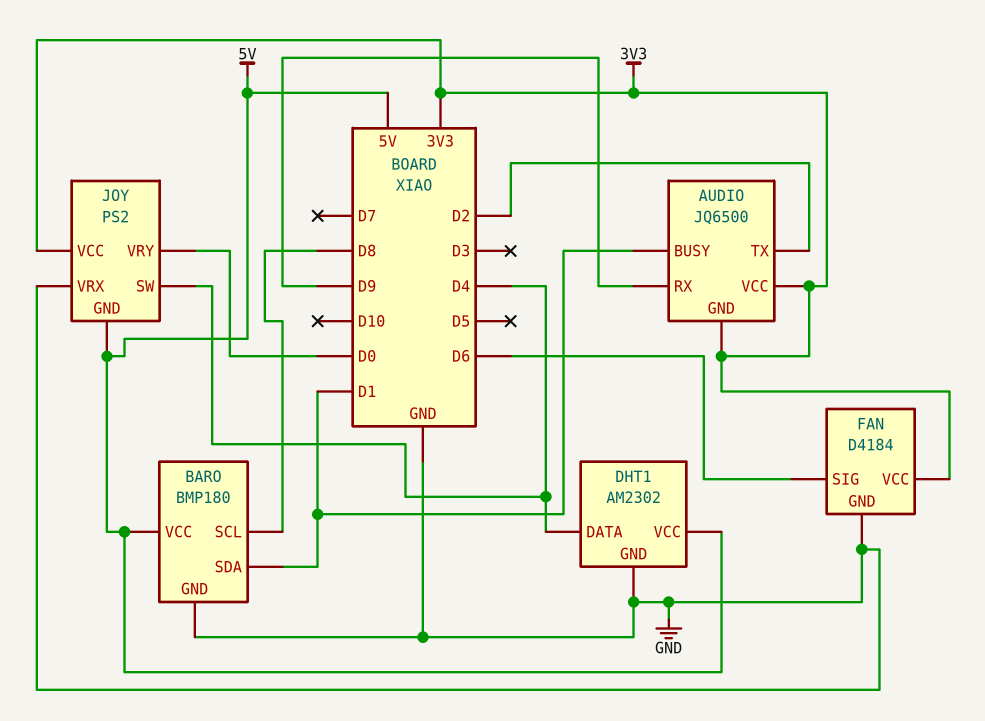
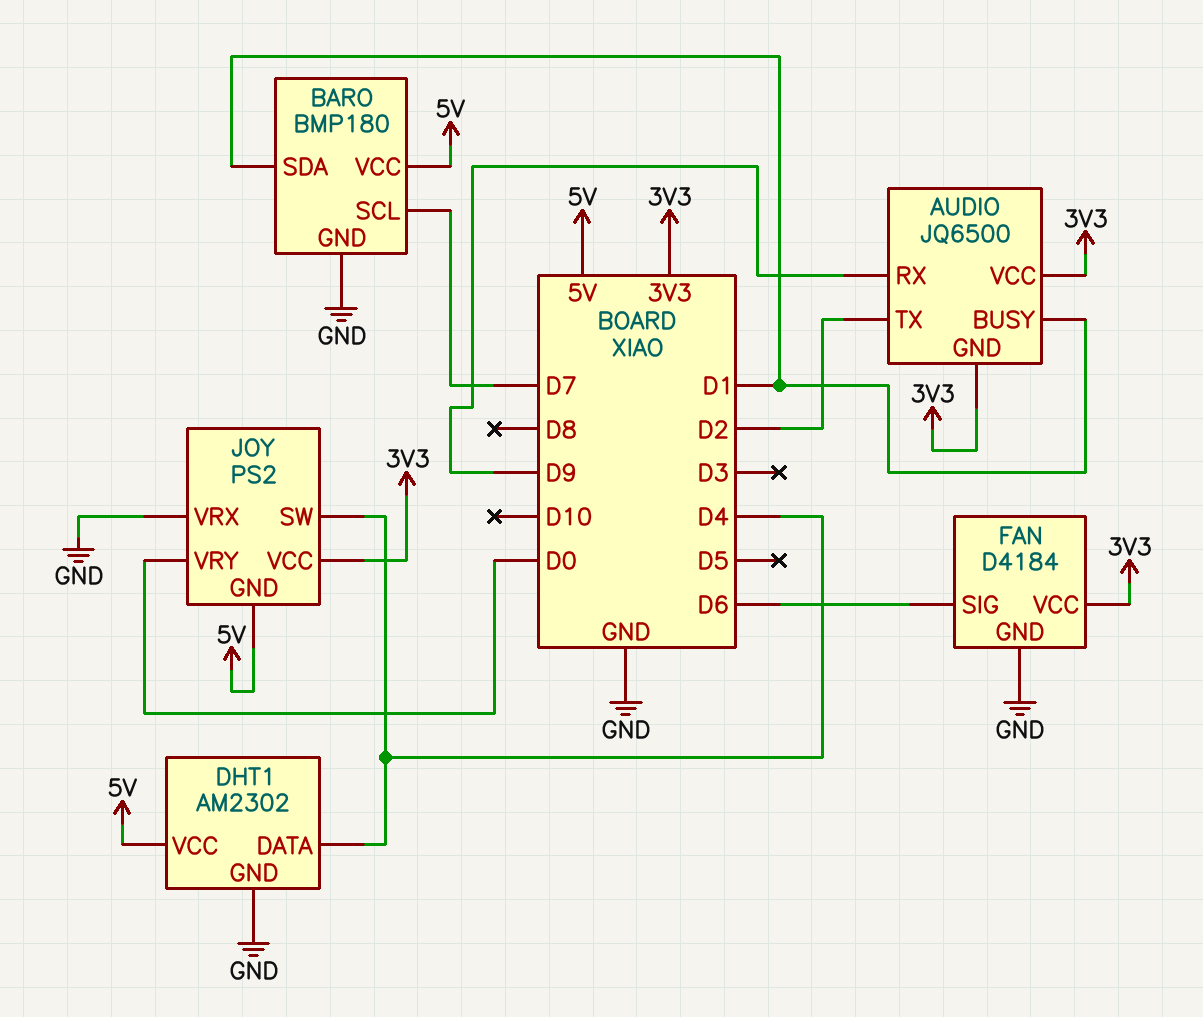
BARO pin SCL: D8 -> D7

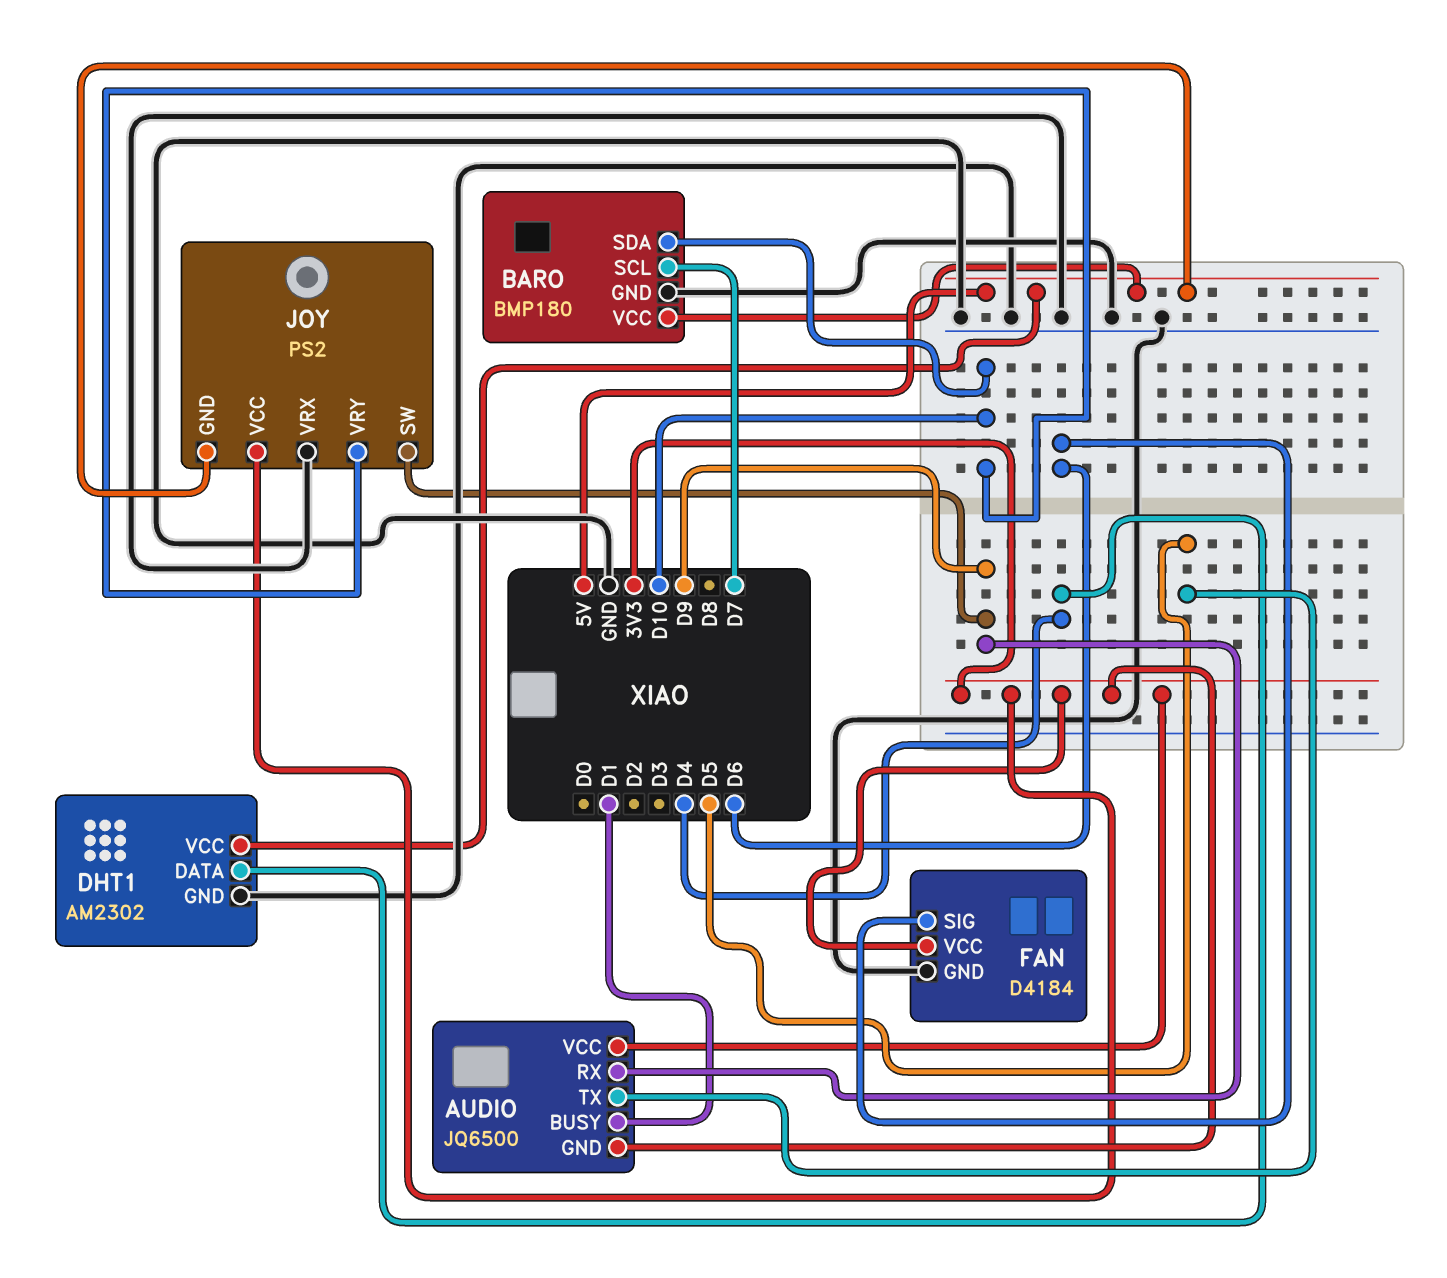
AUDIO pin TX: D2 -> D5
BARO pin SDA: D1 -> D10
JOY pin SW: D4 -> D9
JOY pin VRY: D0 -> D10

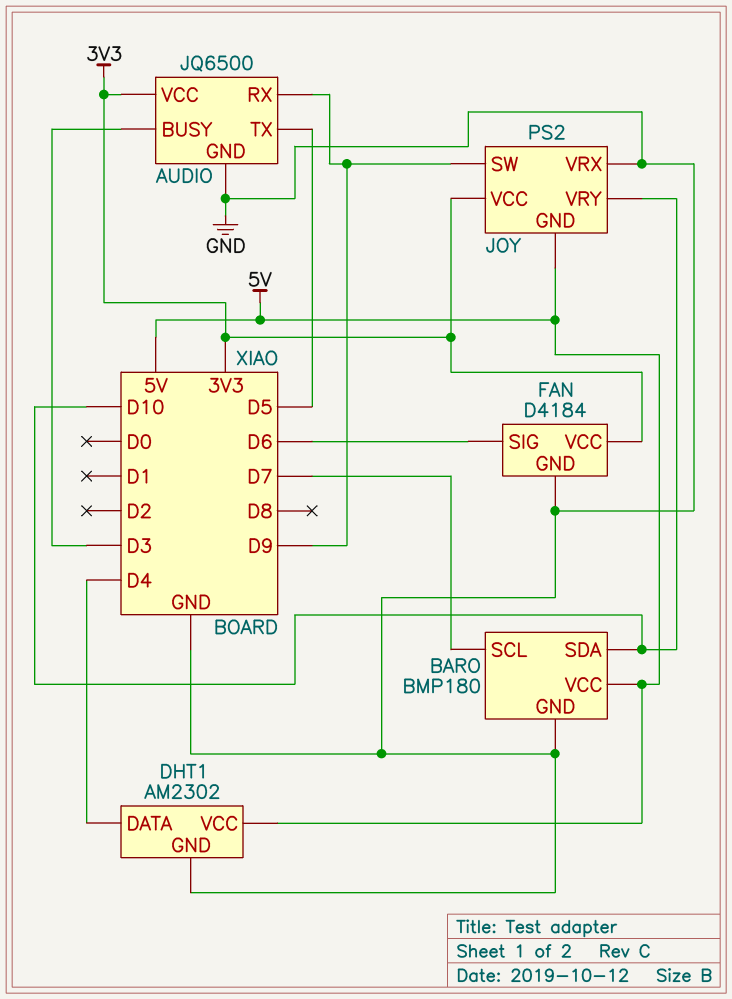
AUDIO pin BUSY: D1 -> D3
AUDIO pin GND: 3V3 -> GND

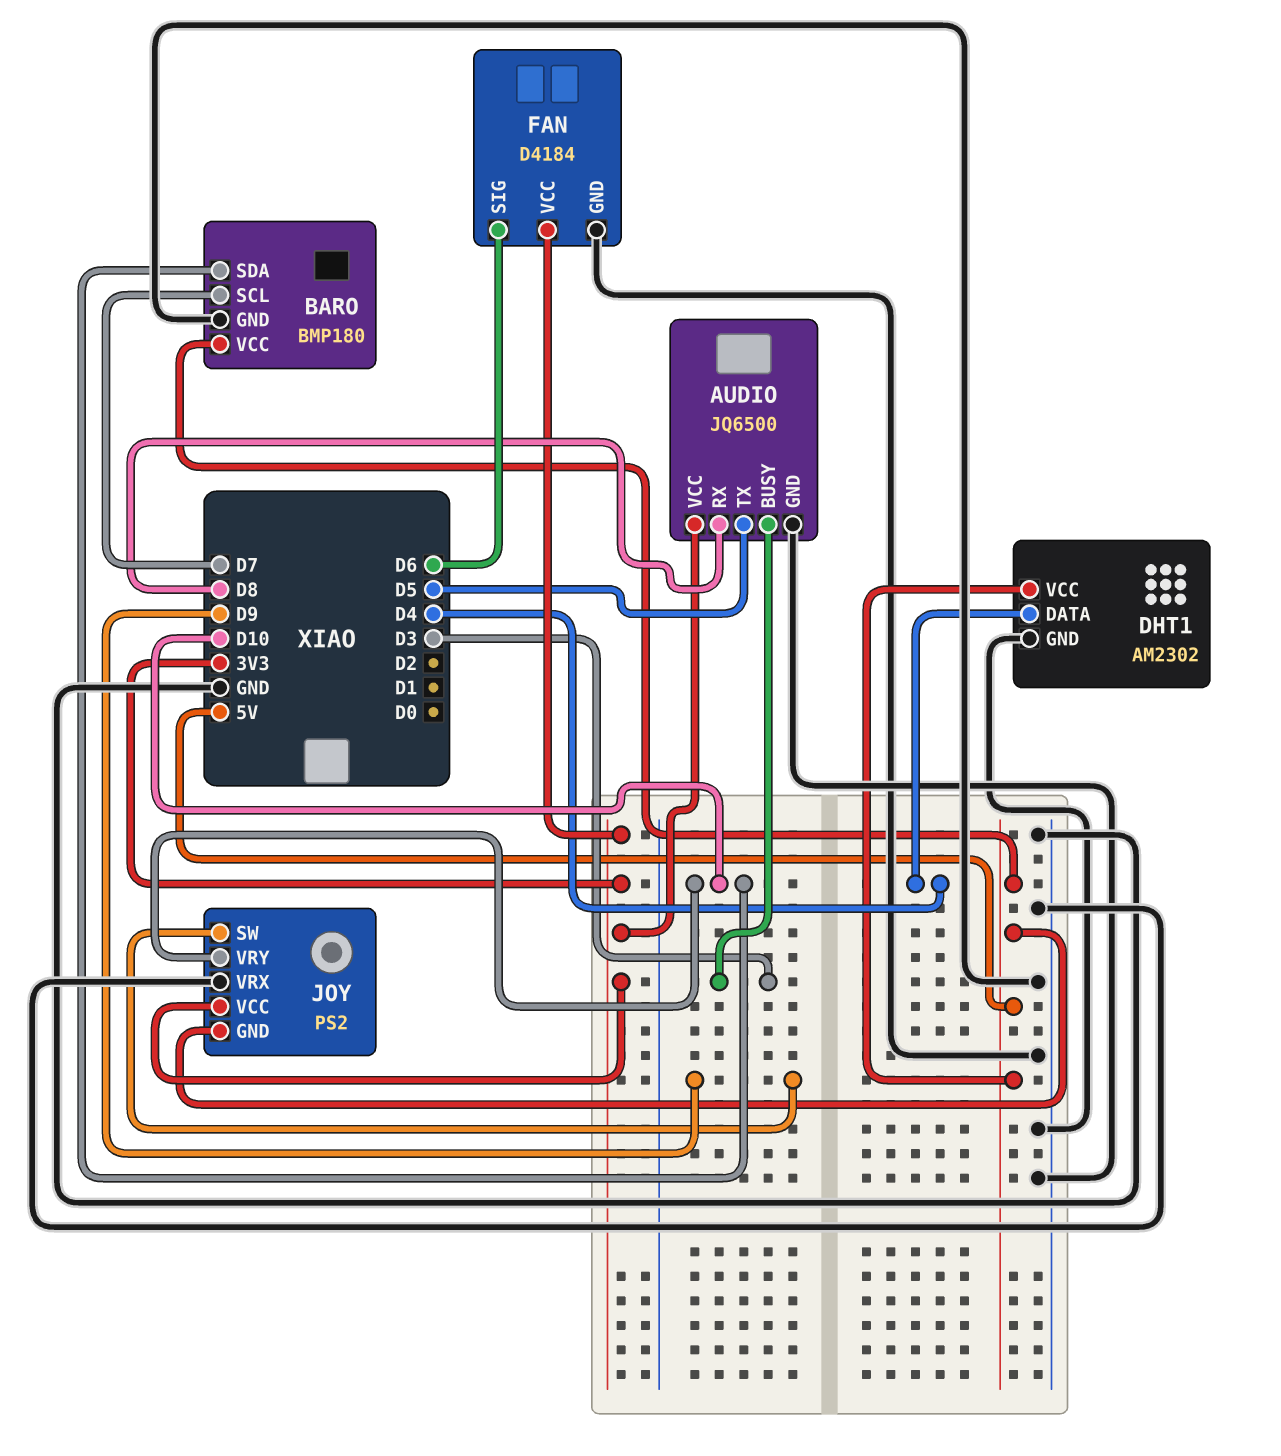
AUDIO pin RX: D9 -> D8

